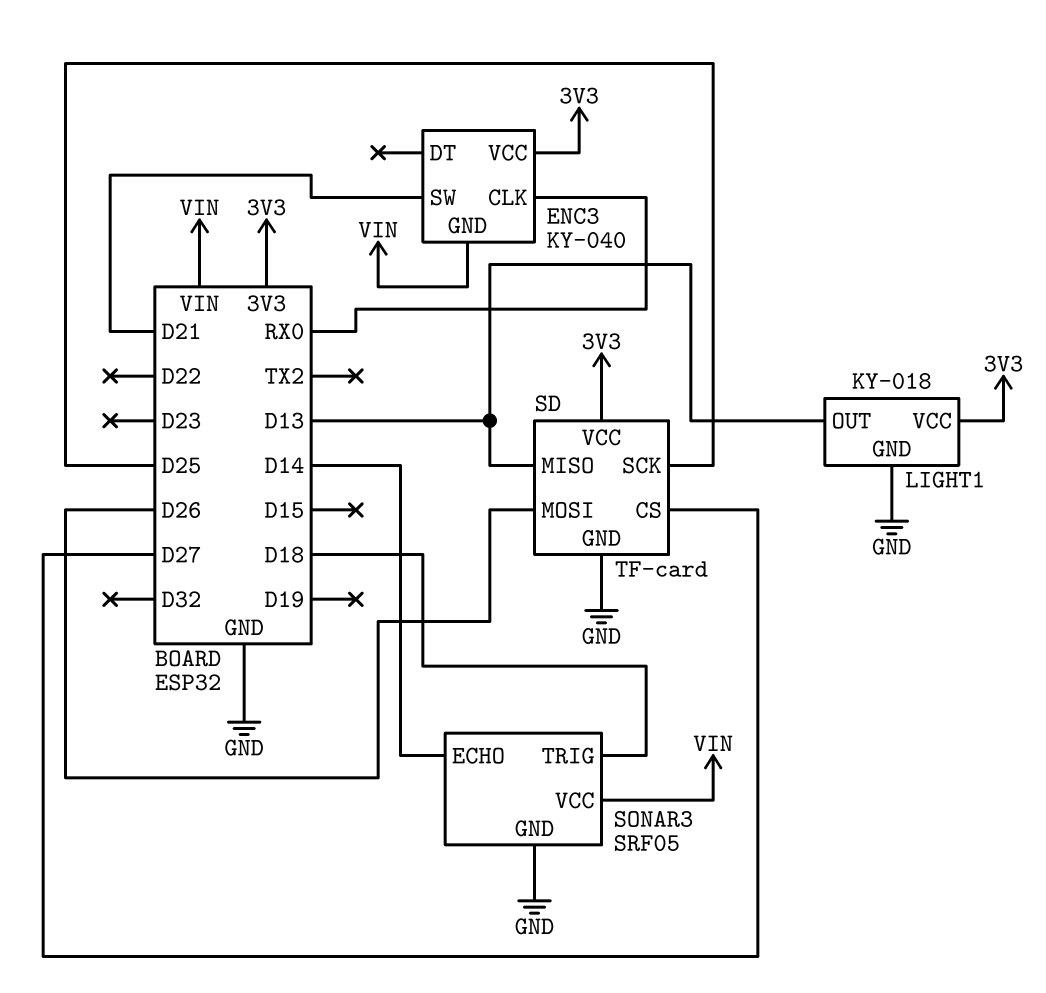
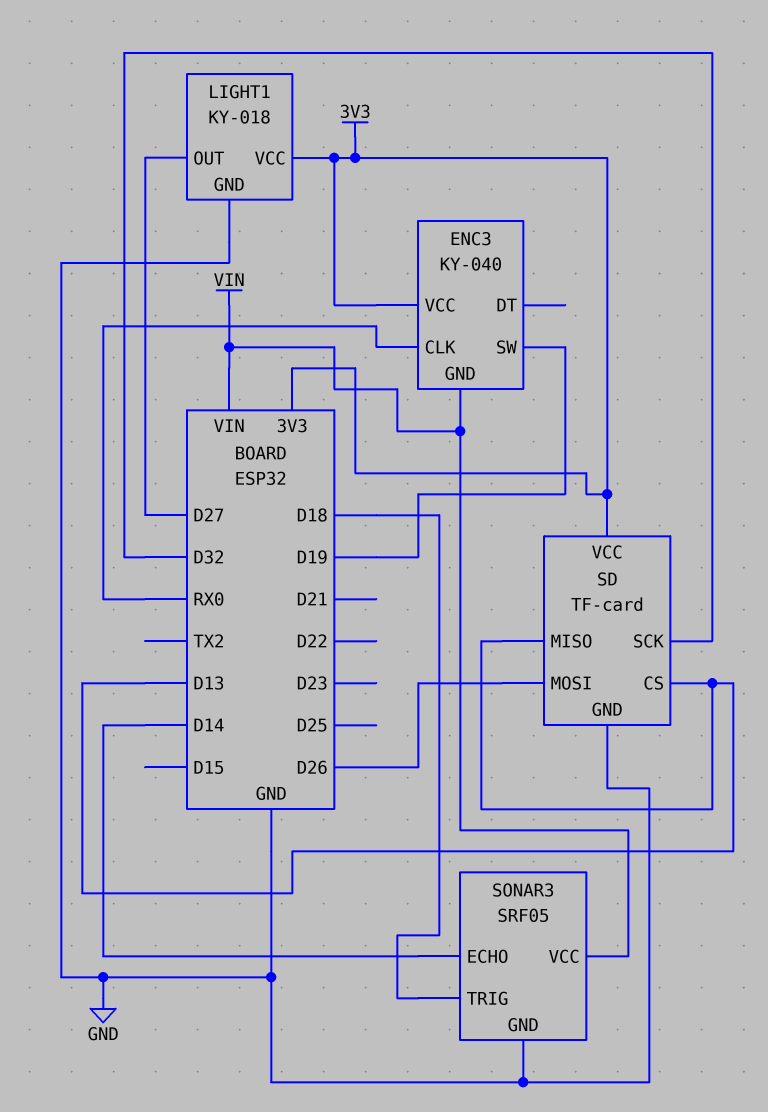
ENC3 pin SW: D21 -> D19
LIGHT1 pin OUT: D13 -> D27
SD pin CS: D27 -> D13
SD pin SCK: D25 -> D32

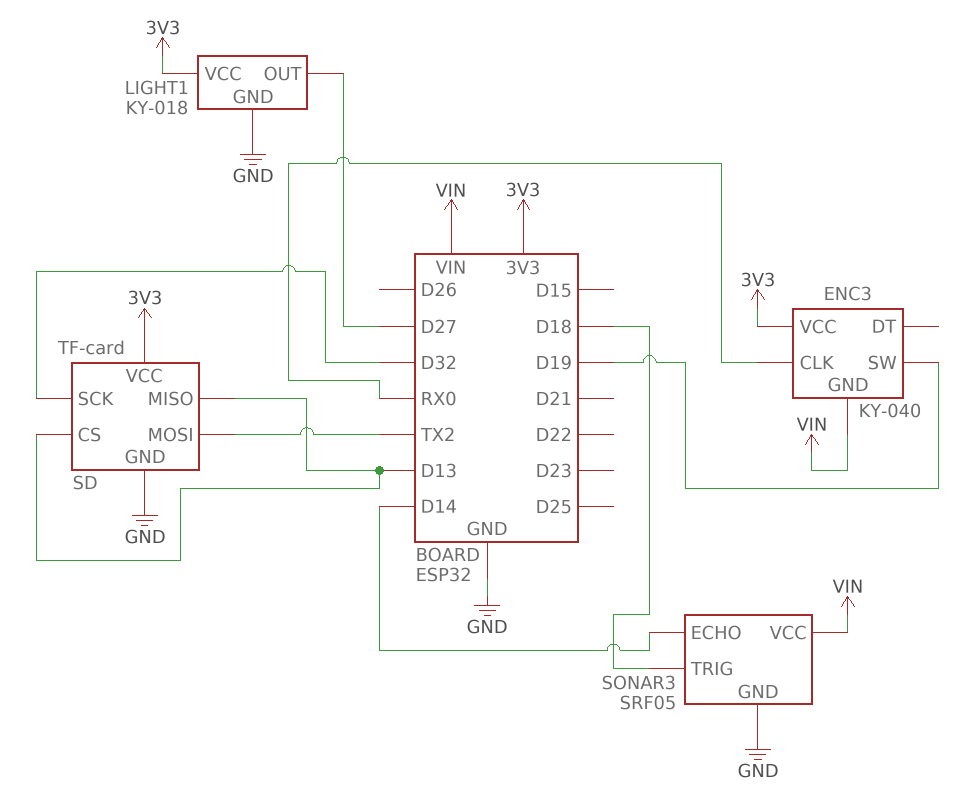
SD pin MOSI: D26 -> TX2

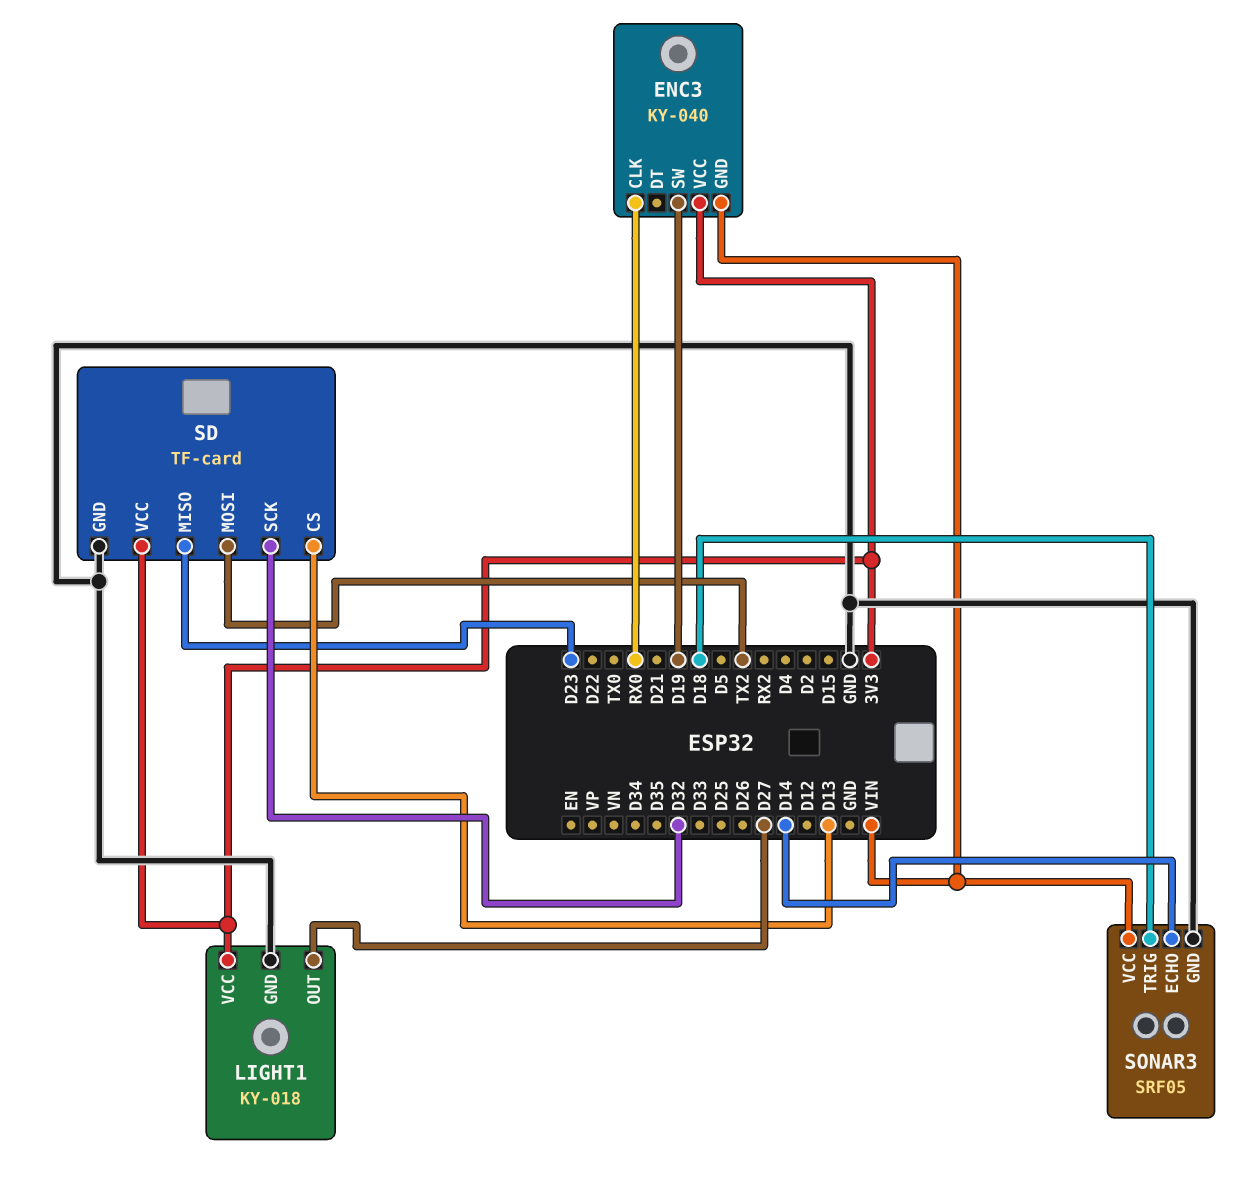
SD pin MISO: D13 -> D23

